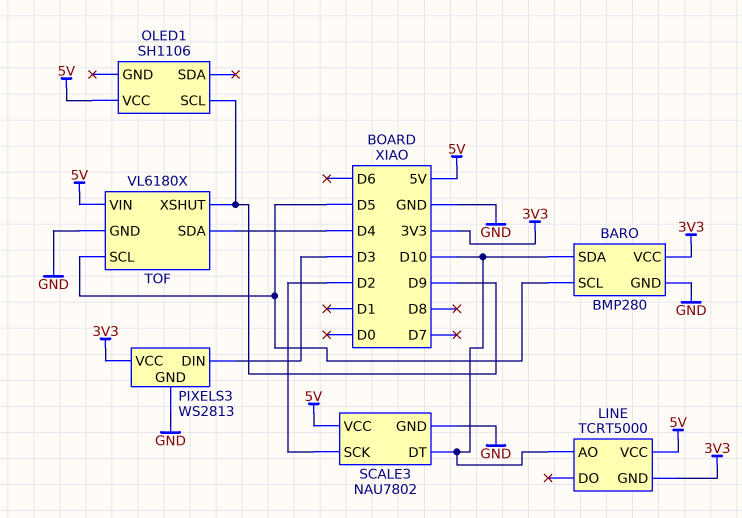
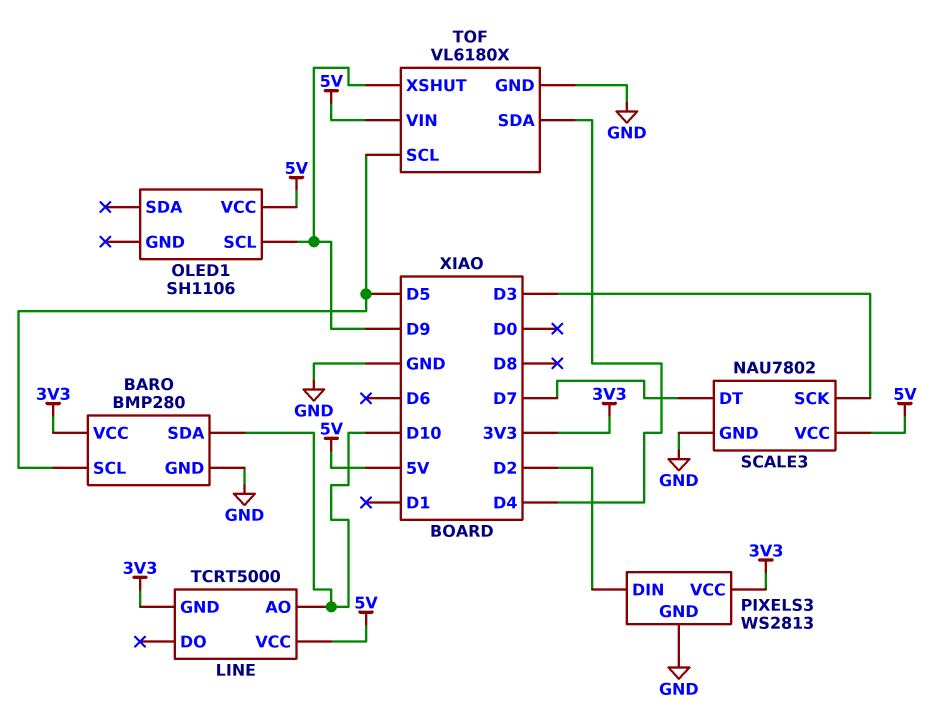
PIXELS3 pin DIN: D3 -> D2
SCALE3 pin DT: D10 -> D7
SCALE3 pin SCK: D2 -> D3

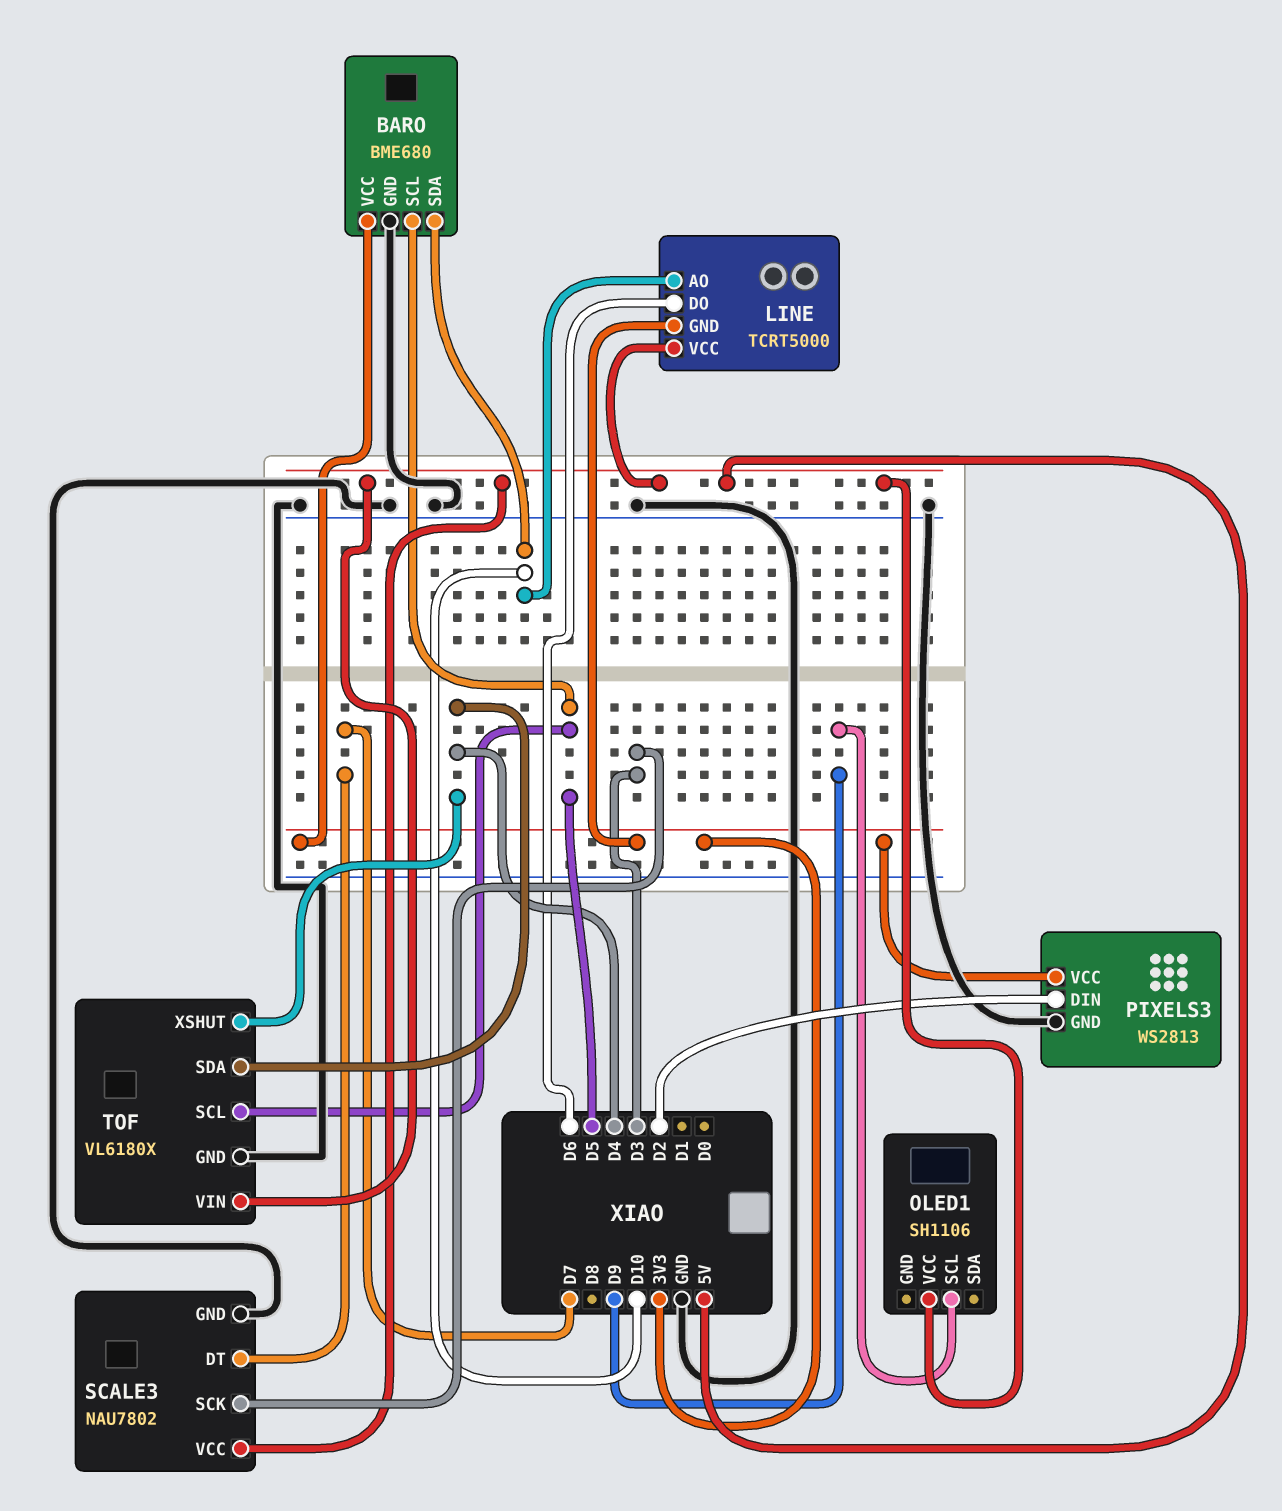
BARO: BMP280 -> BME680
LINE pin DO: none -> D6
TOF pin XSHUT: D9 -> D4

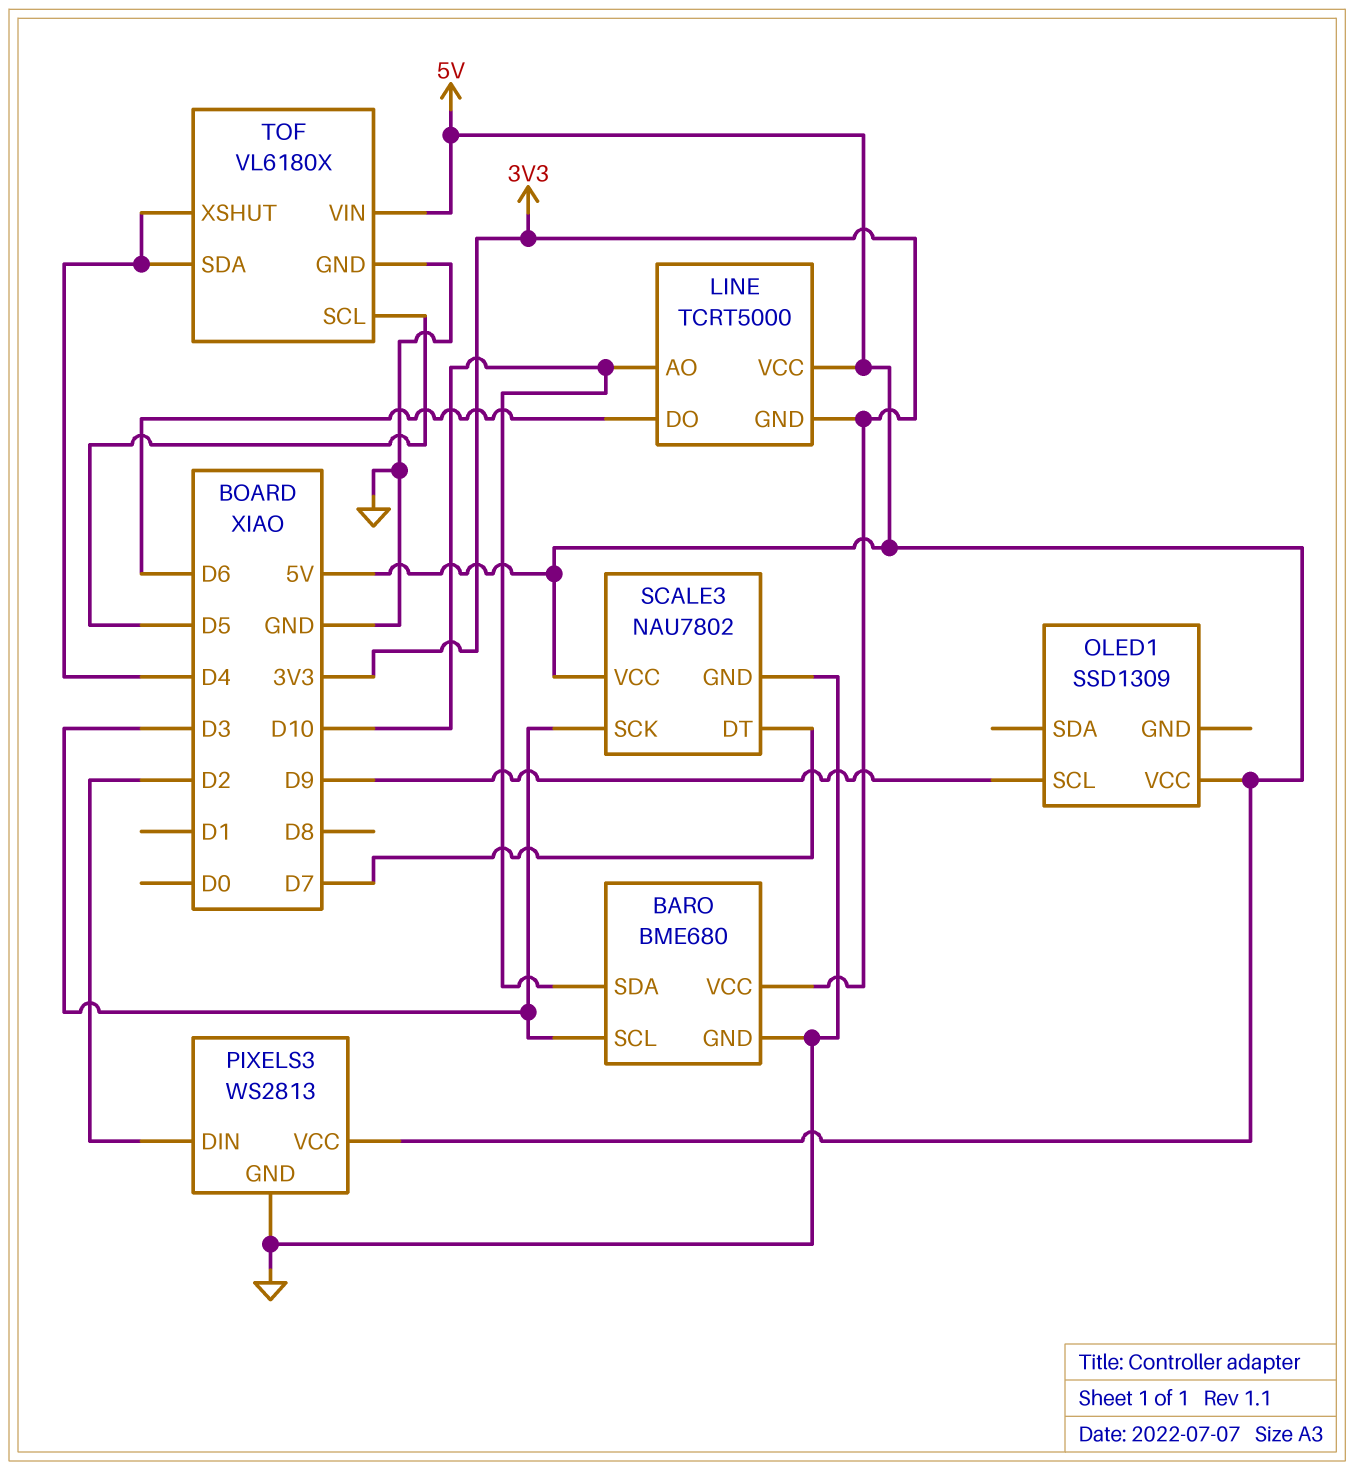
BARO pin SCL: D5 -> D3
OLED1: SH1106 -> SSD1309
PIXELS3 pin VCC: 3V3 -> 5V

